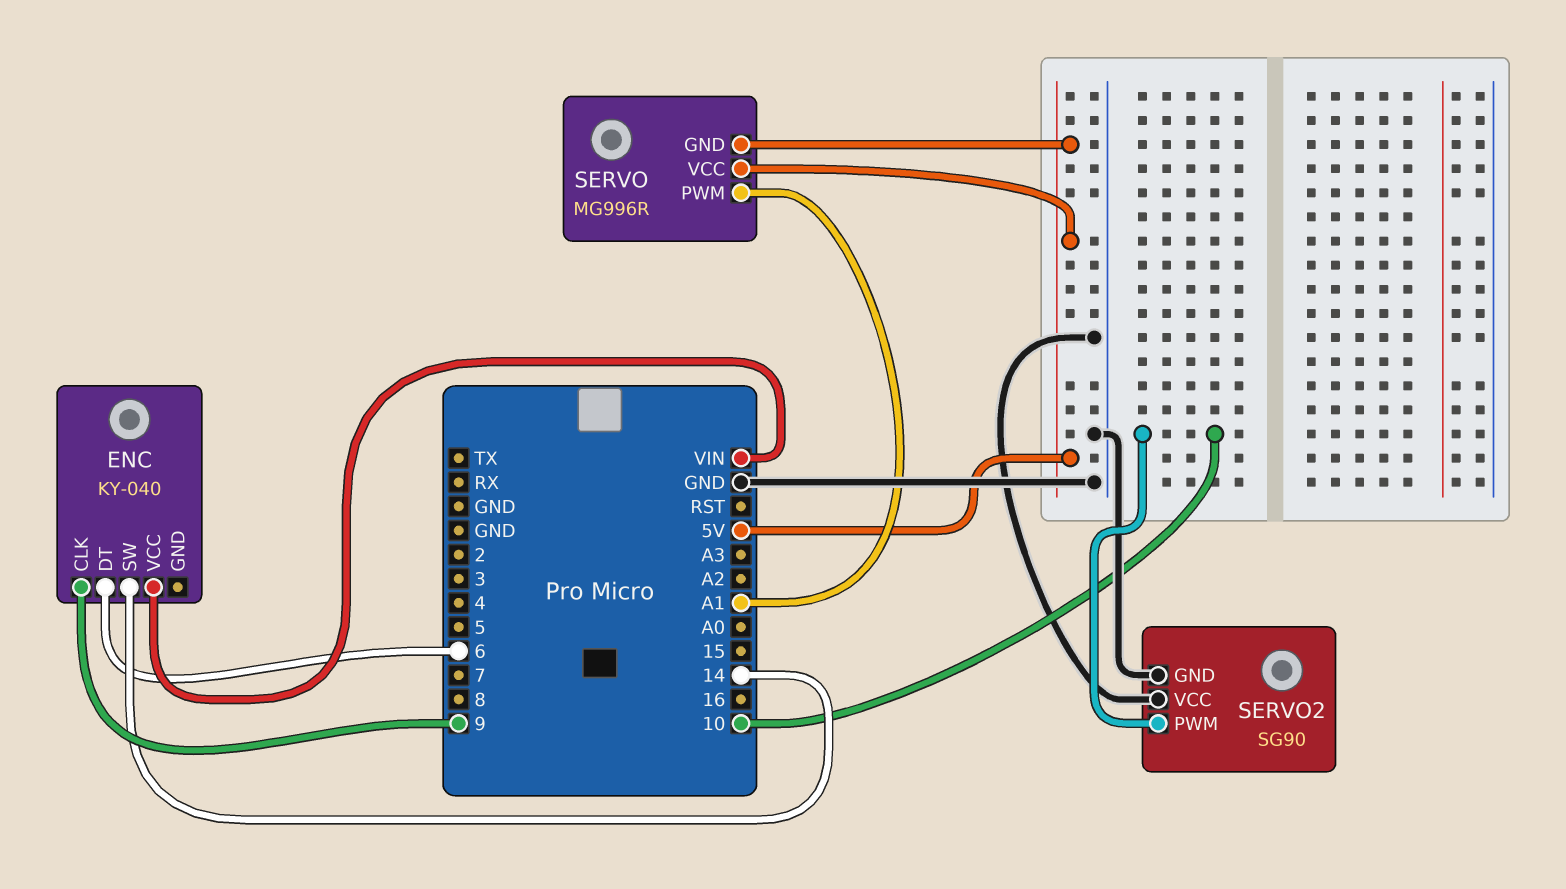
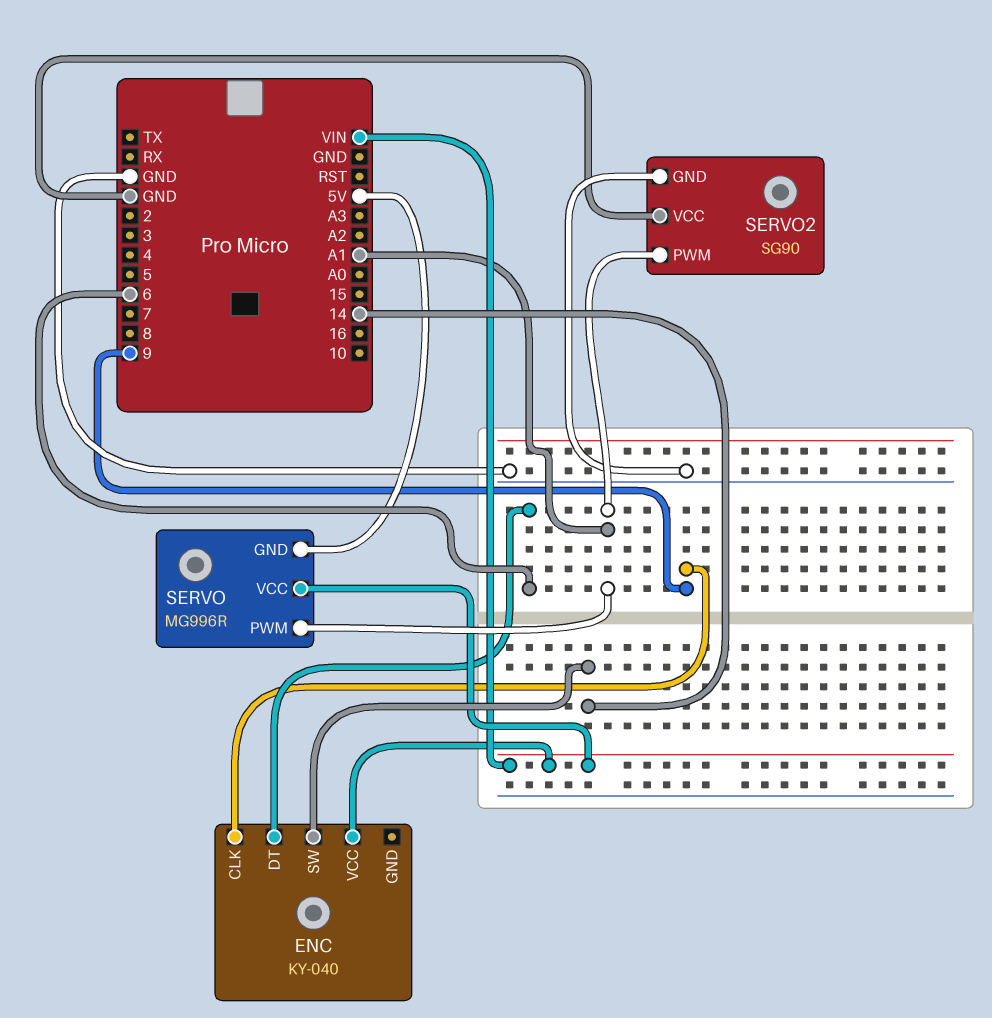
SERVO pin VCC: 5V -> VIN
SERVO2 pin PWM: 10 -> A1

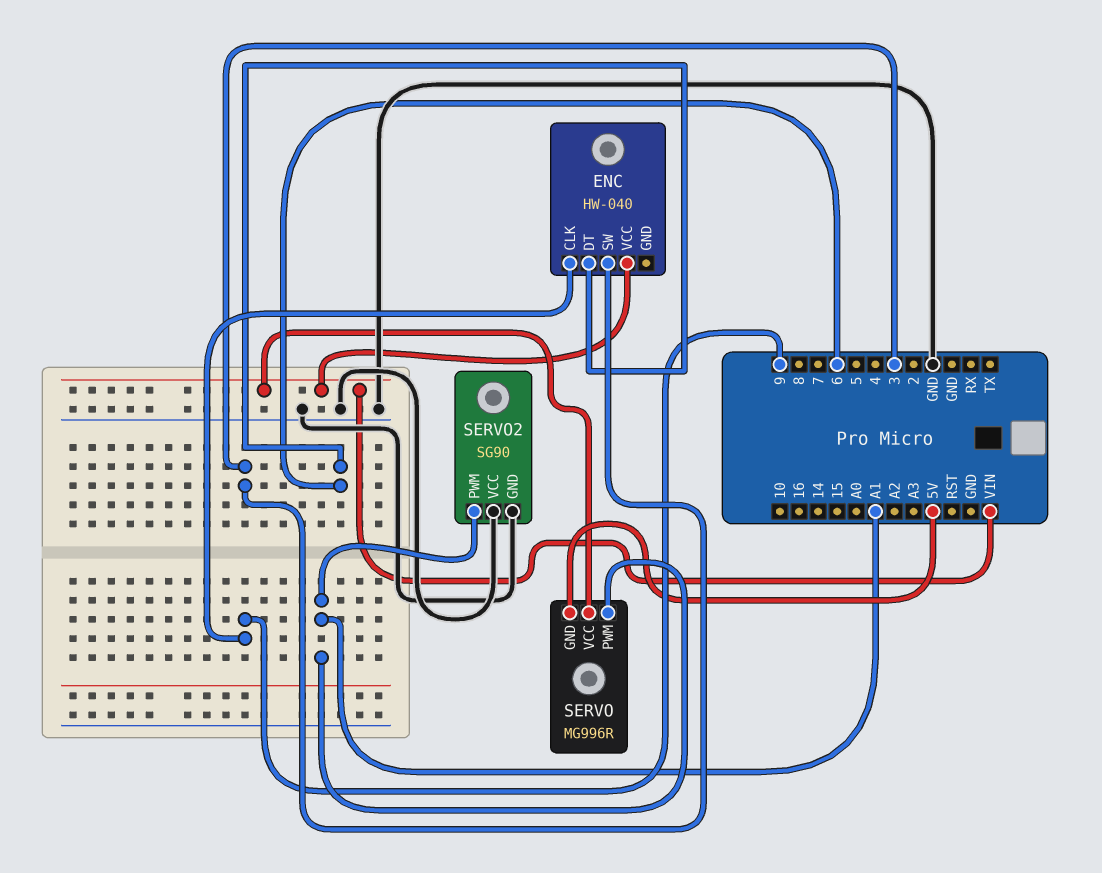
ENC: KY-040 -> HW-040
ENC pin SW: 14 -> 3

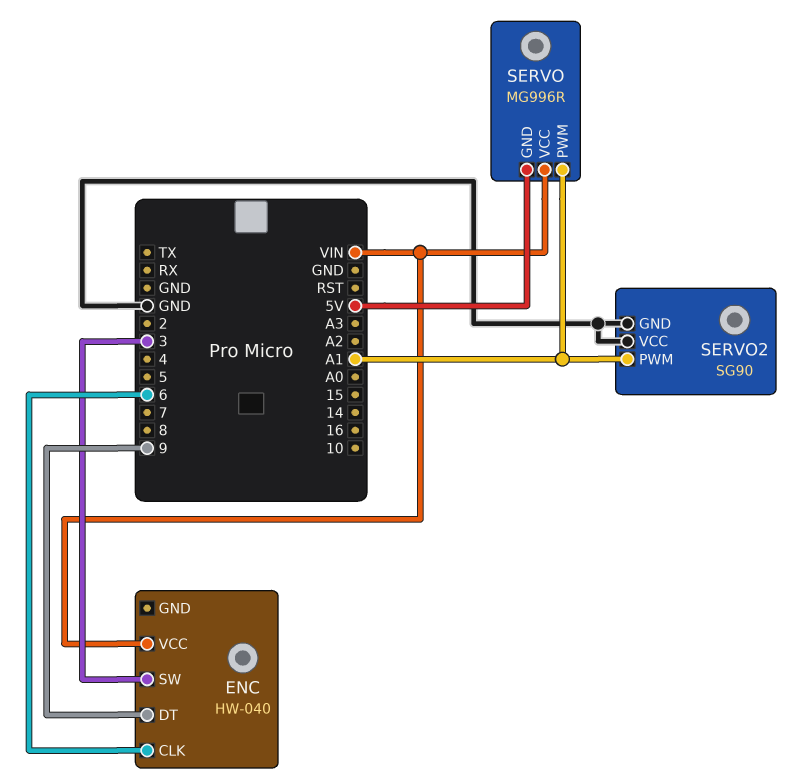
ENC pin CLK: 9 -> 6
ENC pin DT: 6 -> 9

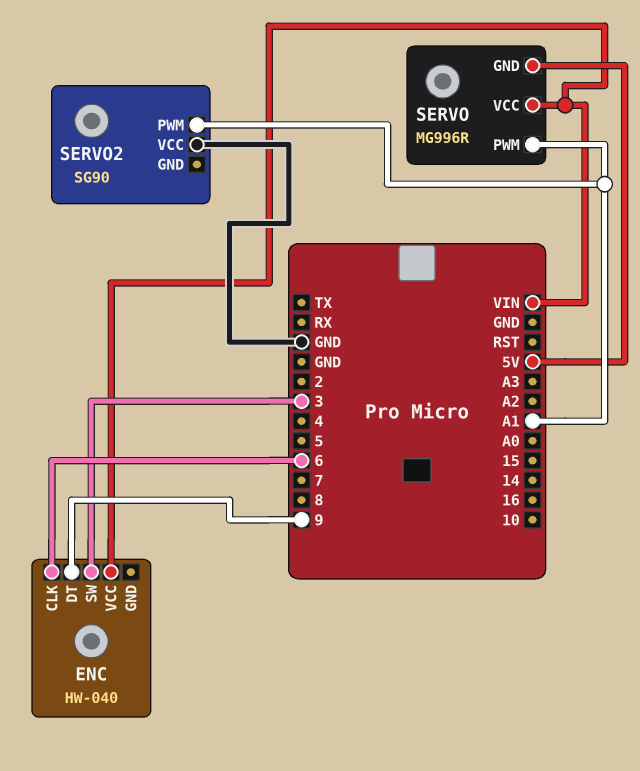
SERVO2 pin GND: GND -> none

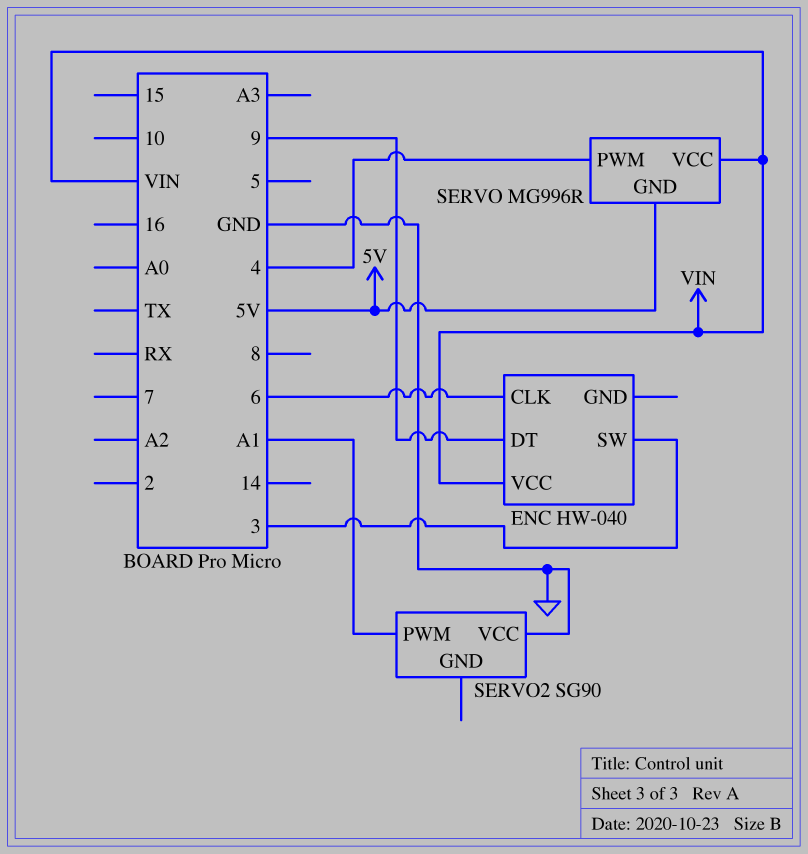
SERVO pin PWM: A1 -> 4

